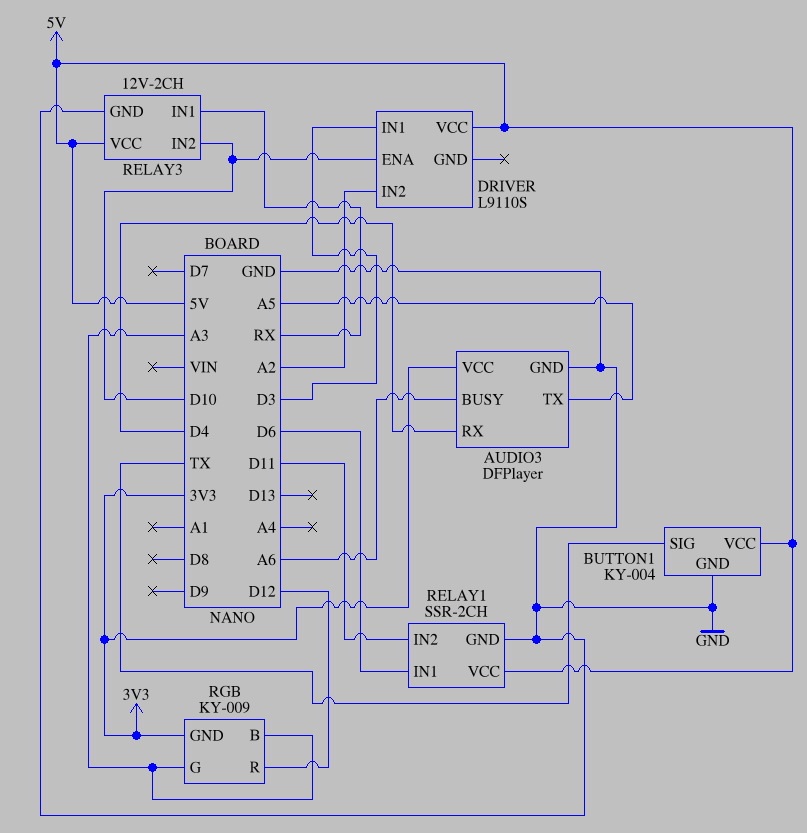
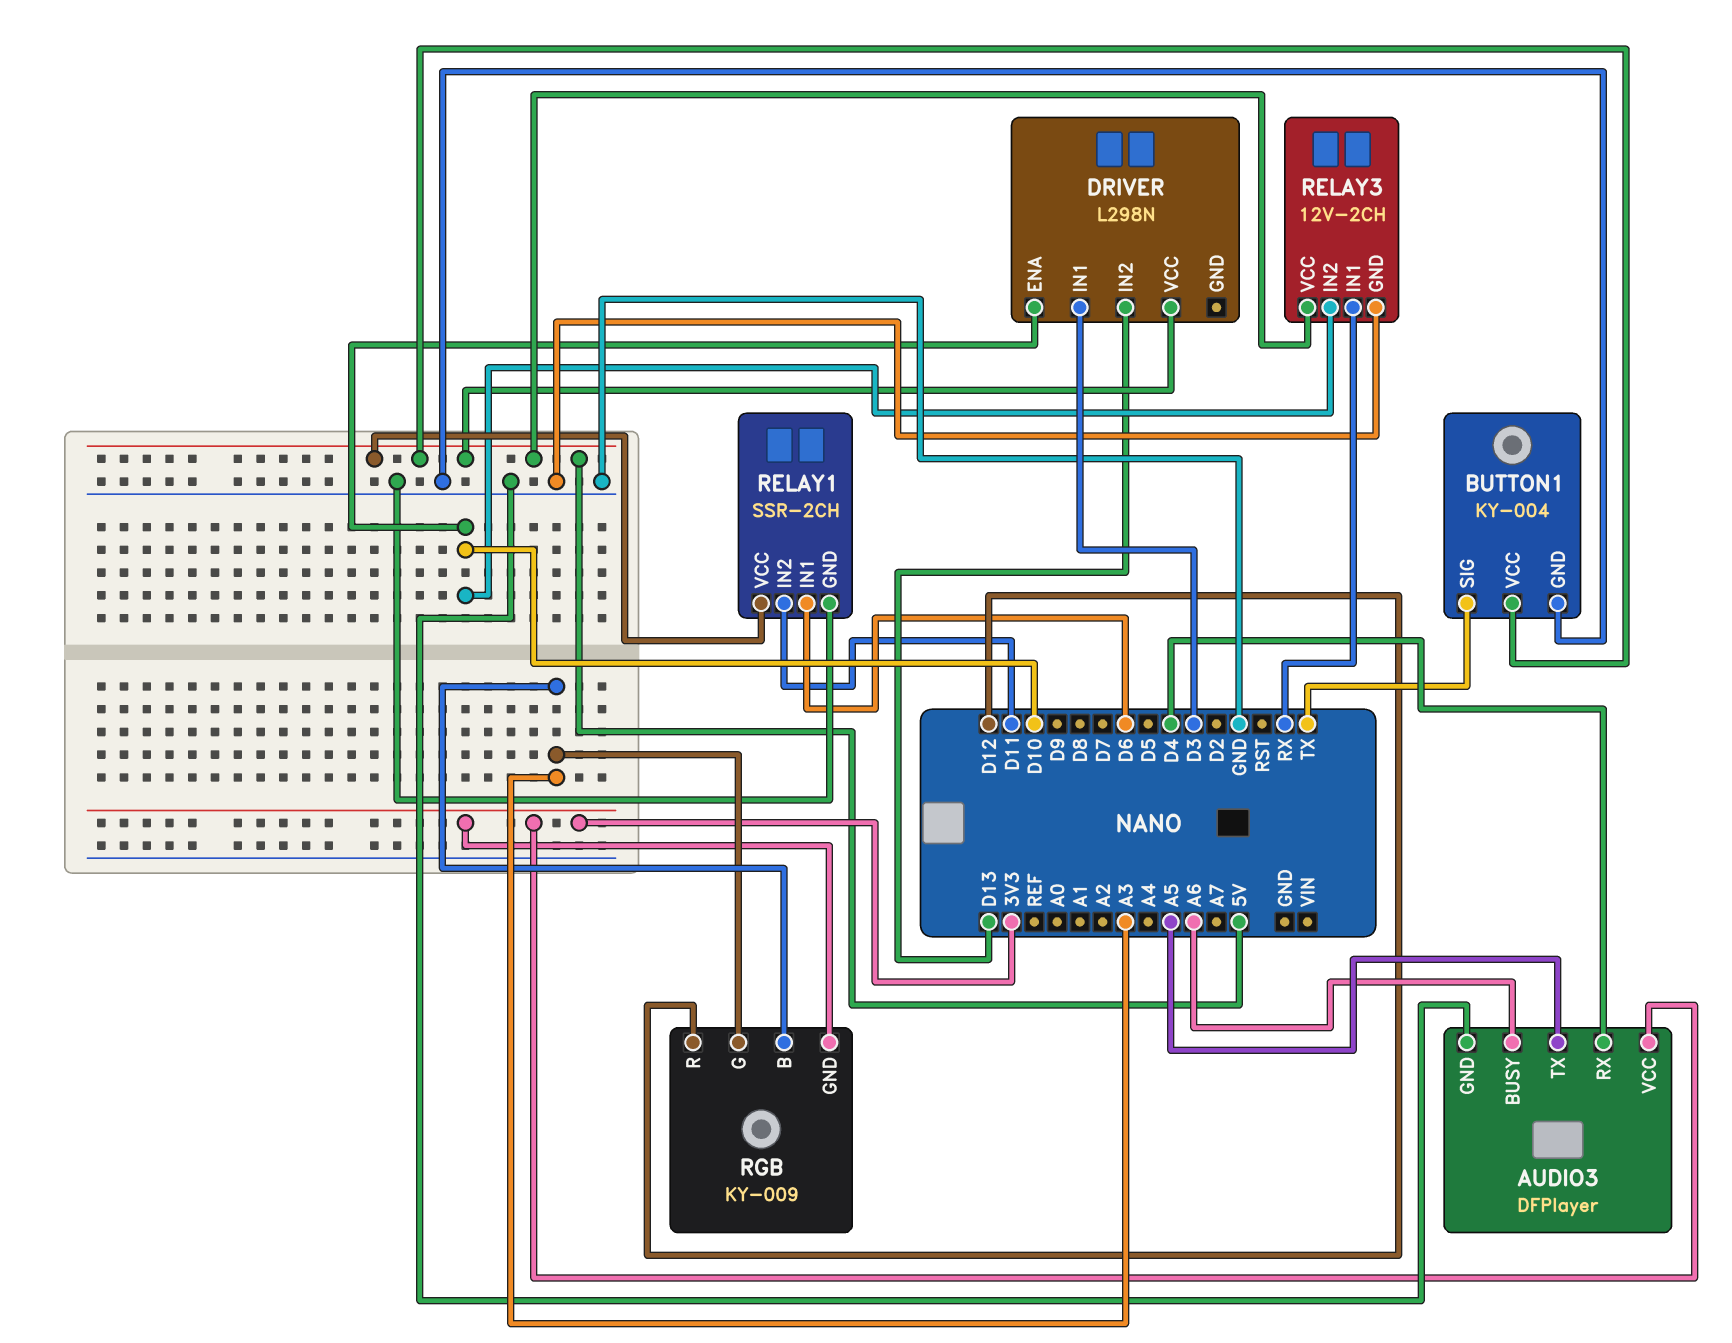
DRIVER: L9110S -> L298N
DRIVER pin IN2: A2 -> D13

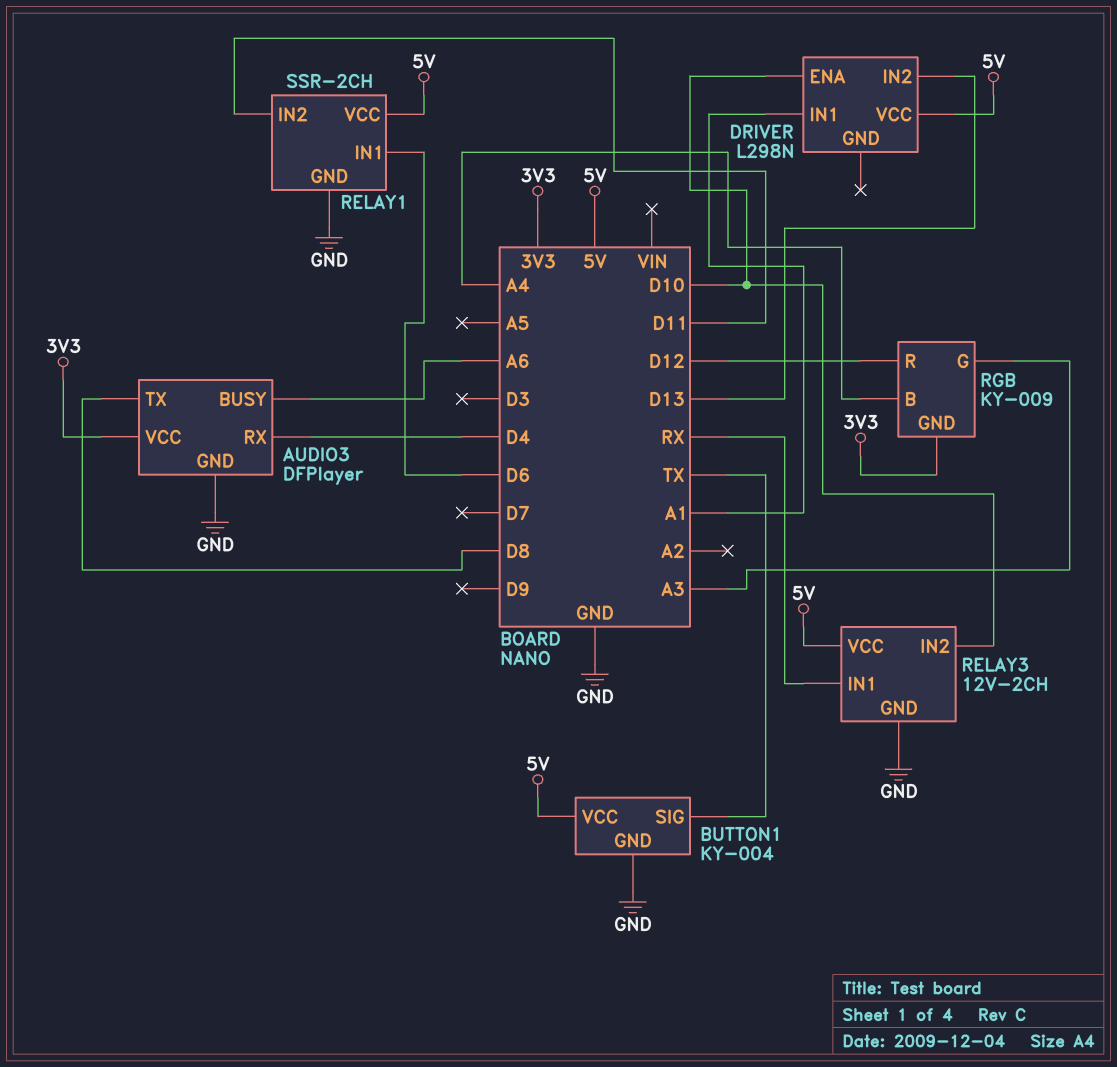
AUDIO3 pin TX: A5 -> D8
DRIVER pin IN1: D3 -> A1
RGB pin B: A3 -> A4

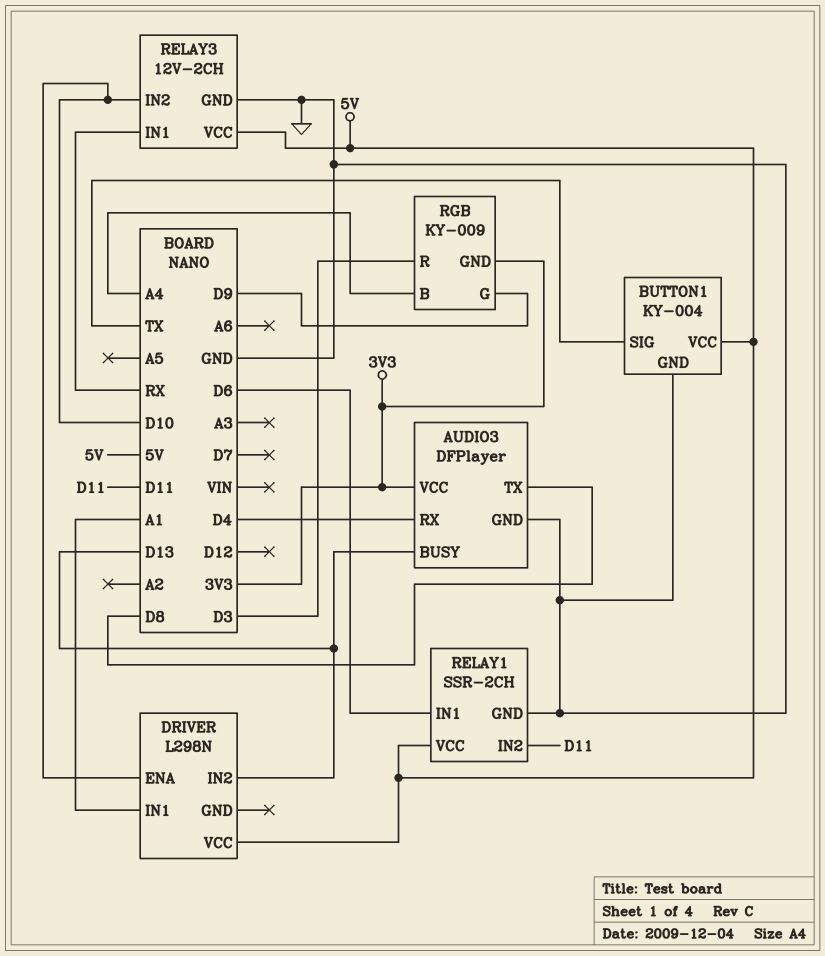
AUDIO3 pin BUSY: A6 -> D13
RGB pin G: A3 -> D9
RGB pin R: D12 -> D3

